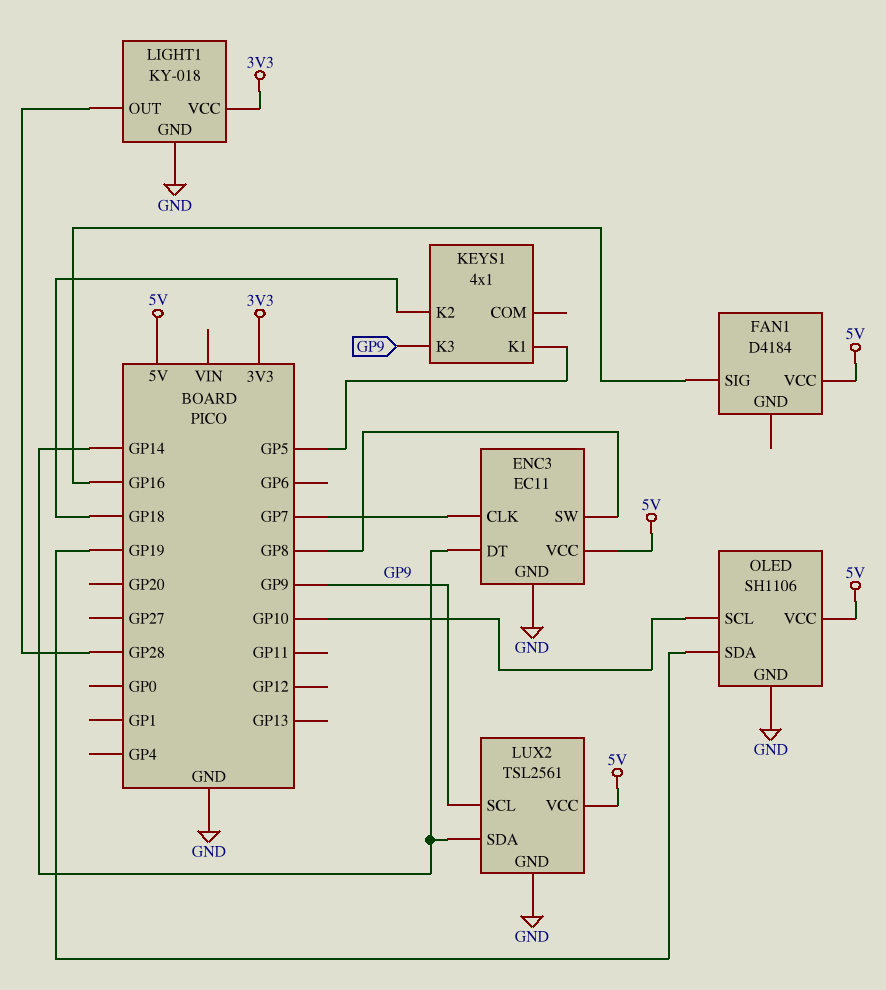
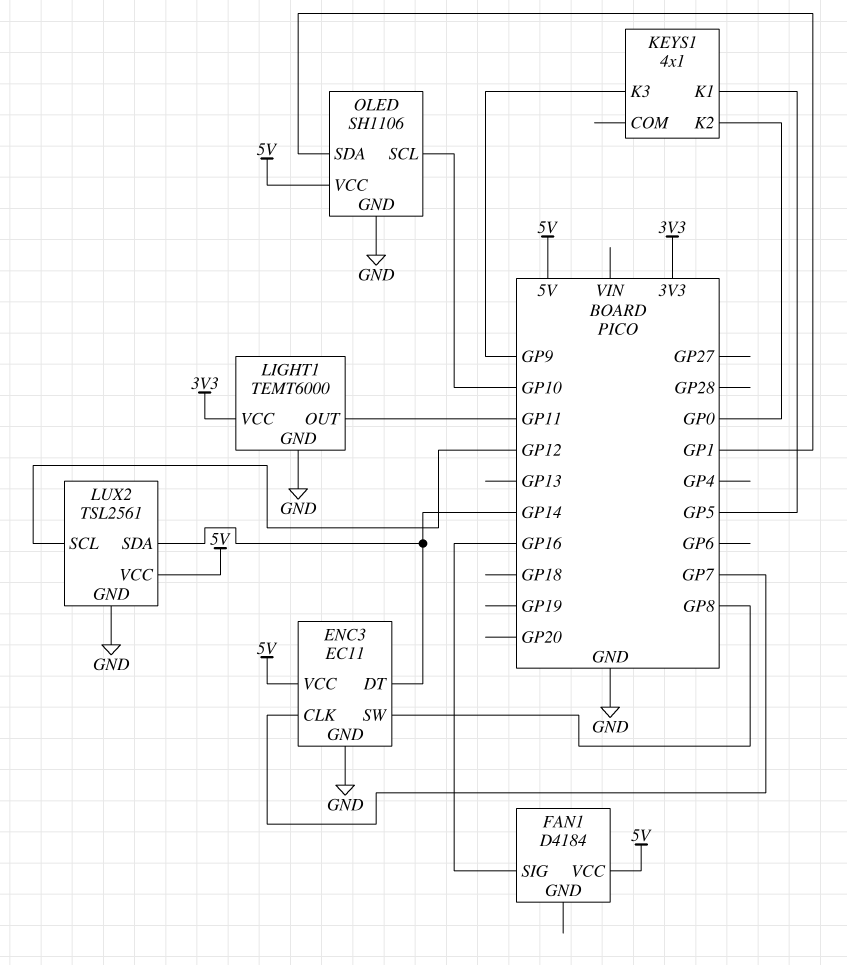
KEYS1 pin K2: GP18 -> GP0
LIGHT1: KY-018 -> TEMT6000
LIGHT1 pin OUT: GP28 -> GP11
LUX2 pin SCL: GP9 -> GP12
OLED pin SDA: GP19 -> GP1

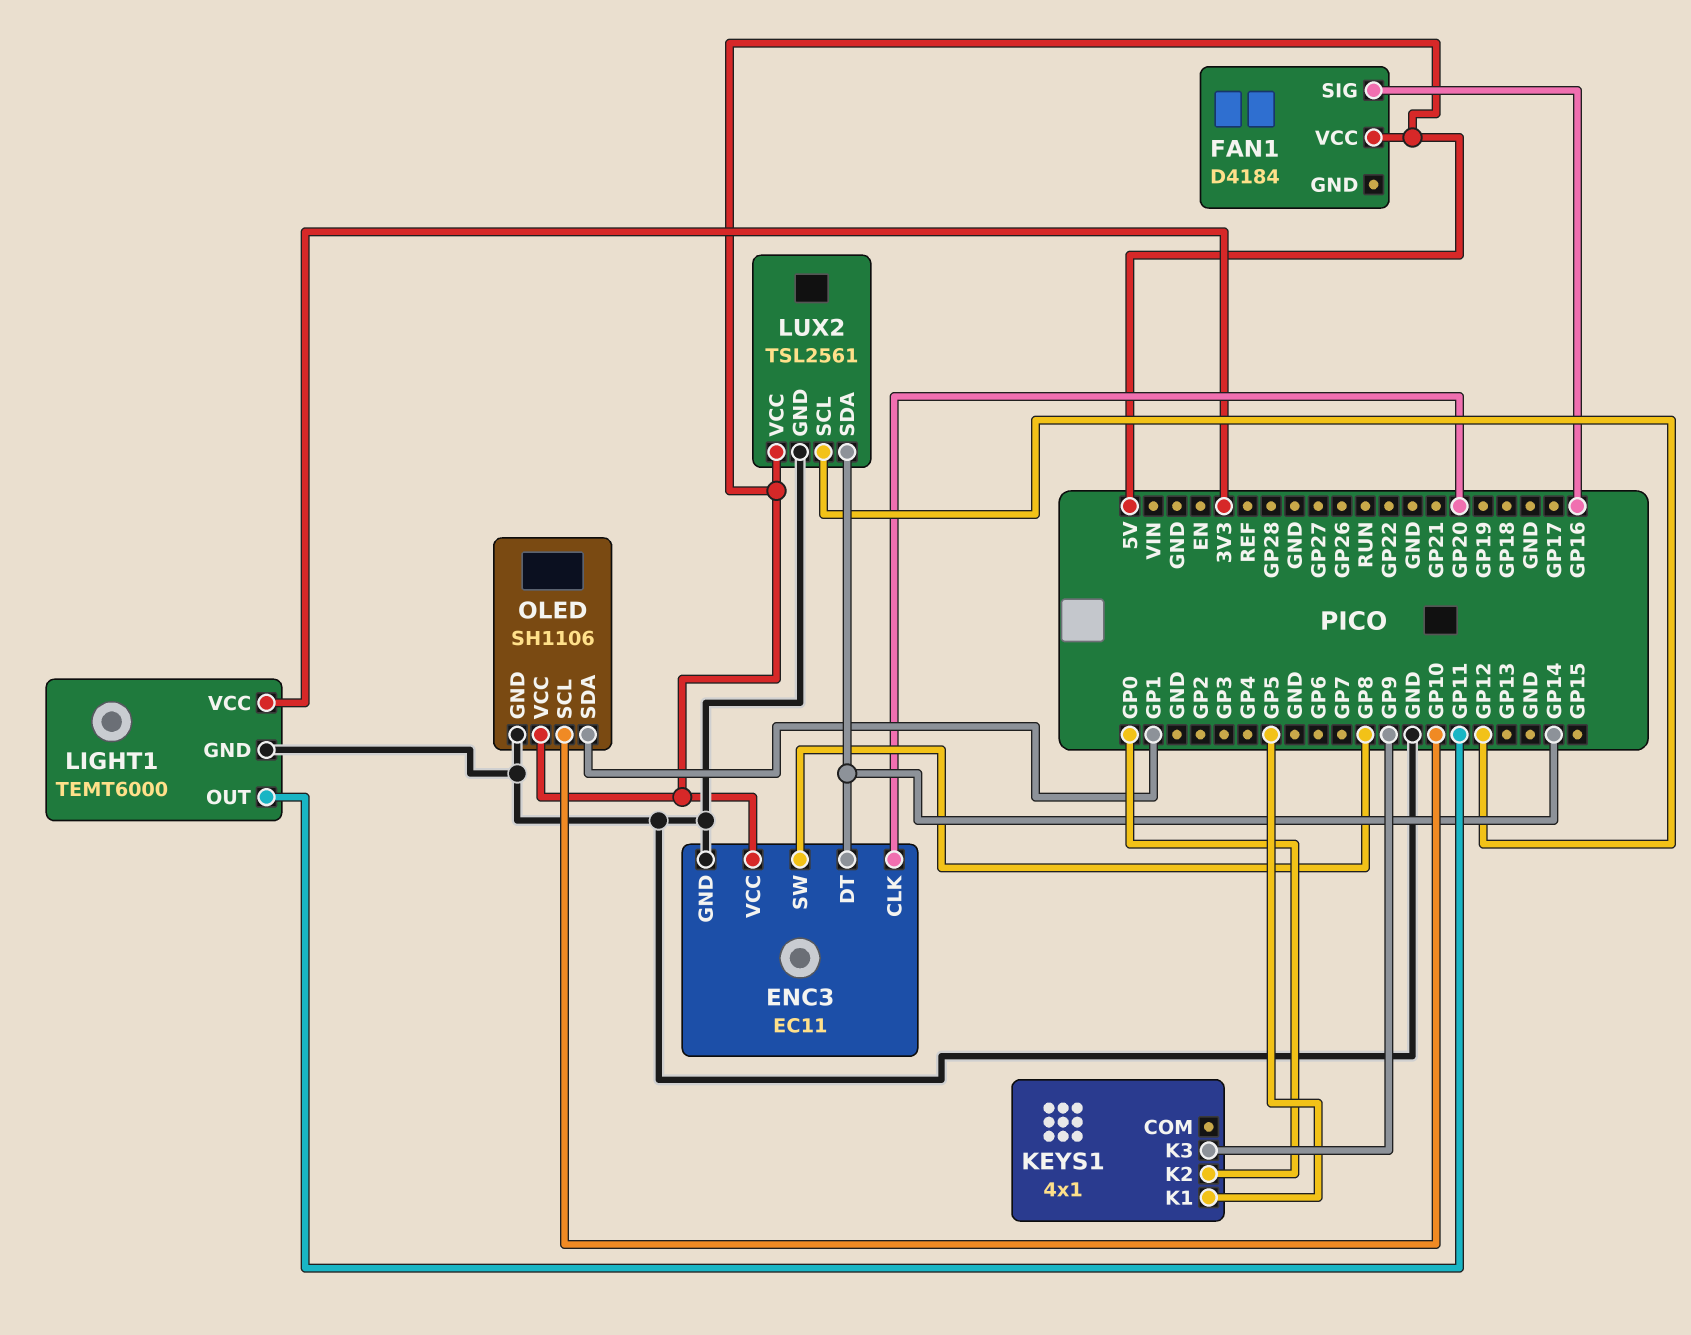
ENC3 pin CLK: GP7 -> GP20

